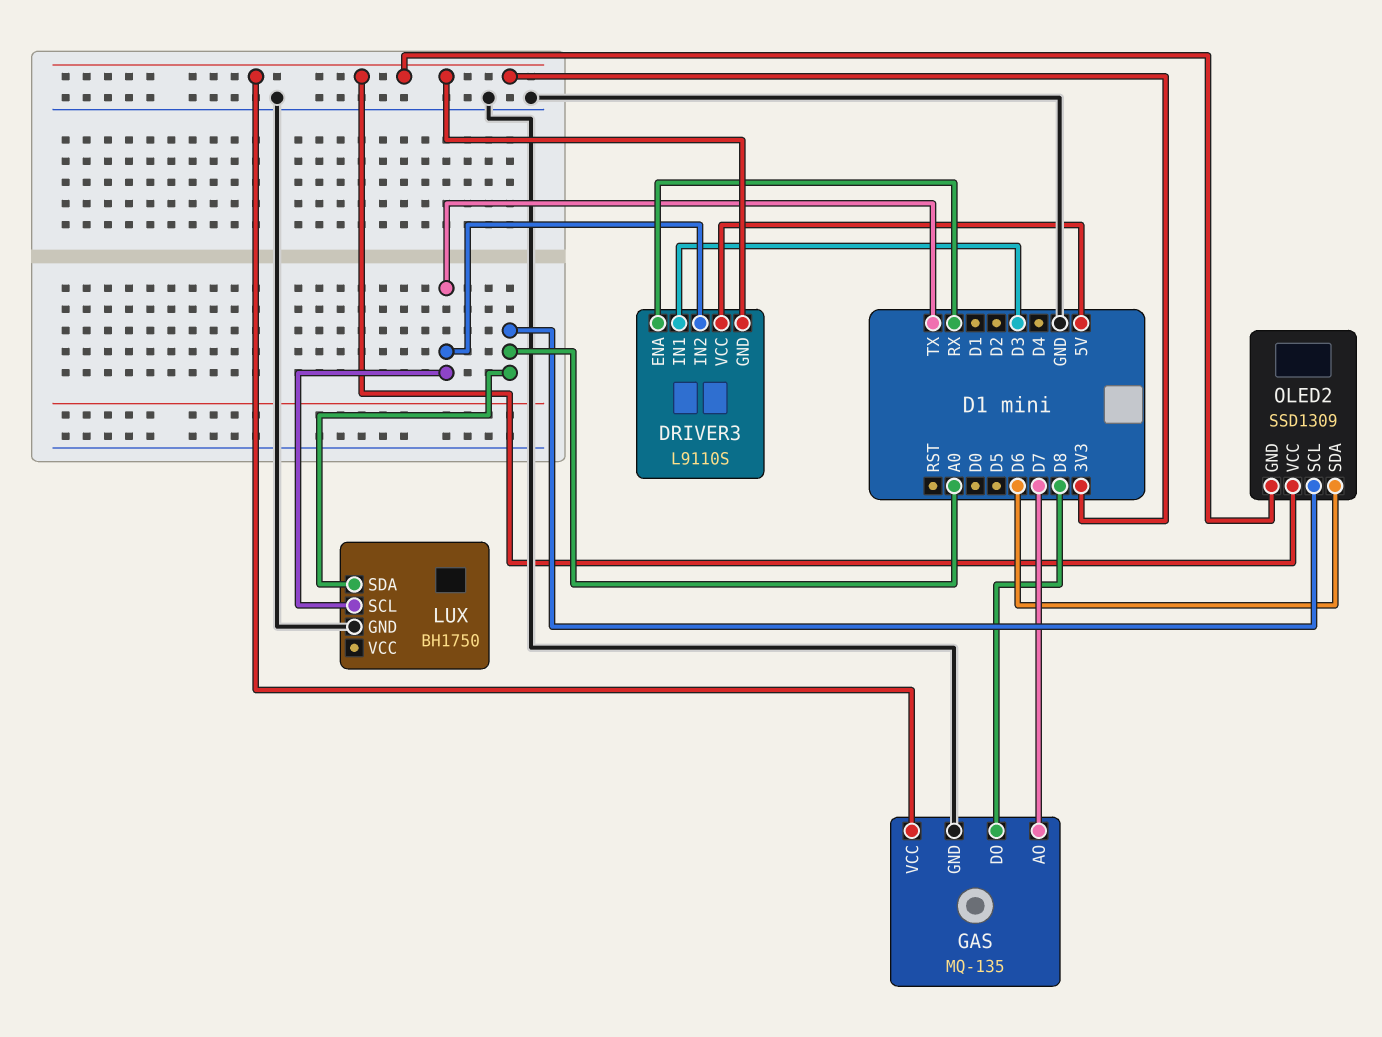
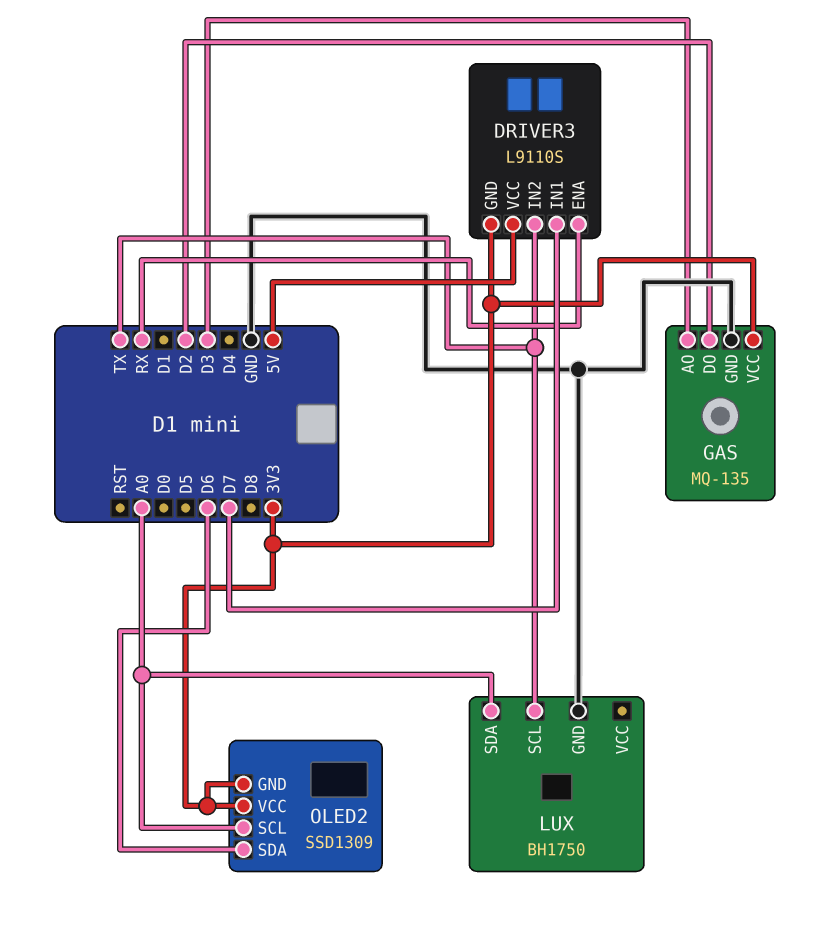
DRIVER3 pin IN1: D3 -> D7
GAS pin AO: D7 -> D3
GAS pin DO: D8 -> D2

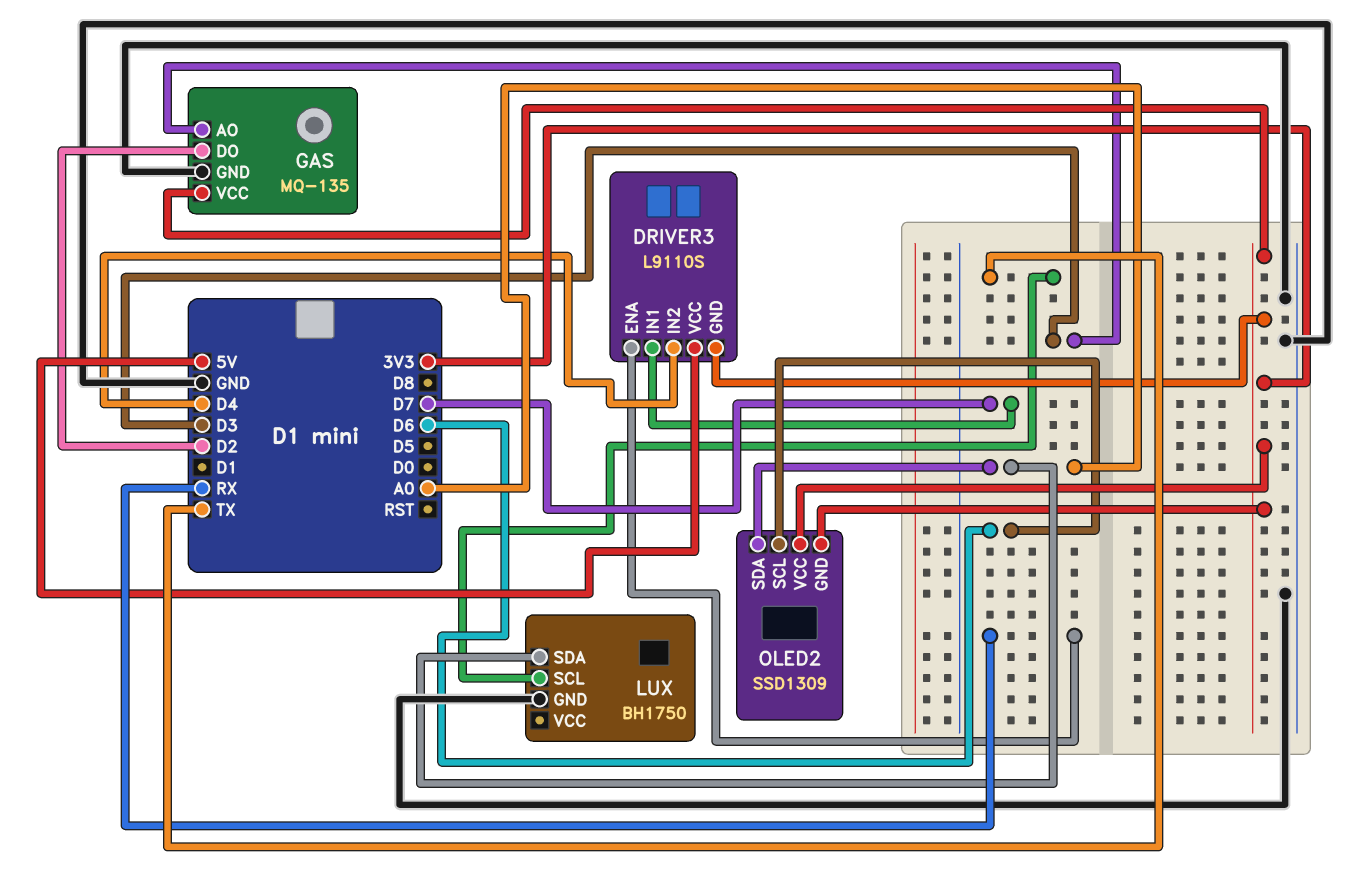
DRIVER3 pin IN2: TX -> D4
OLED2 pin SCL: A0 -> D6
OLED2 pin SDA: D6 -> A0

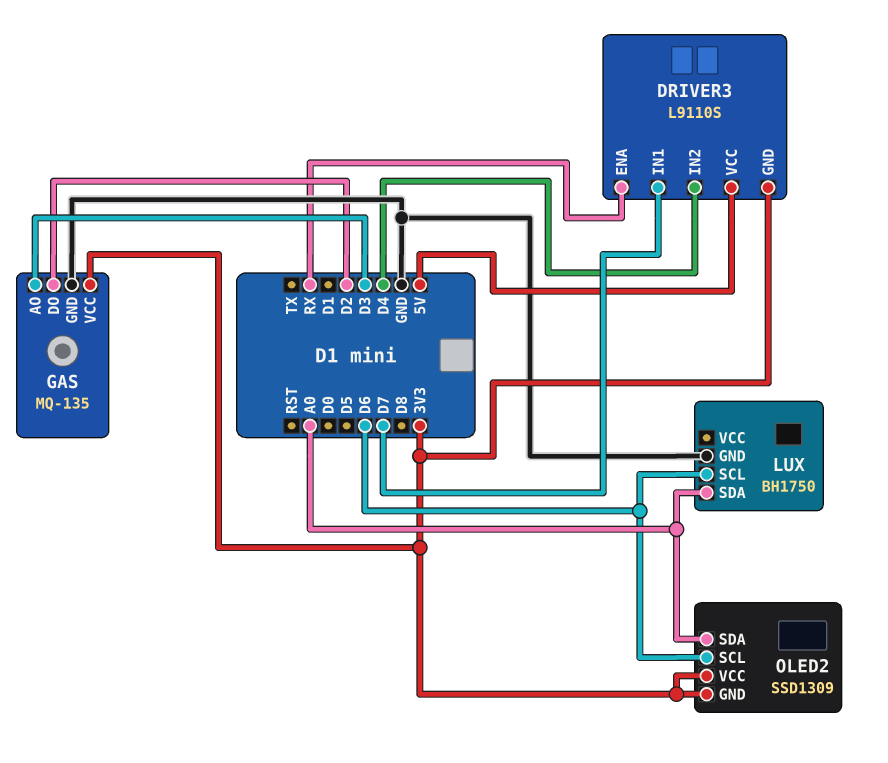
LUX pin SCL: TX -> D6

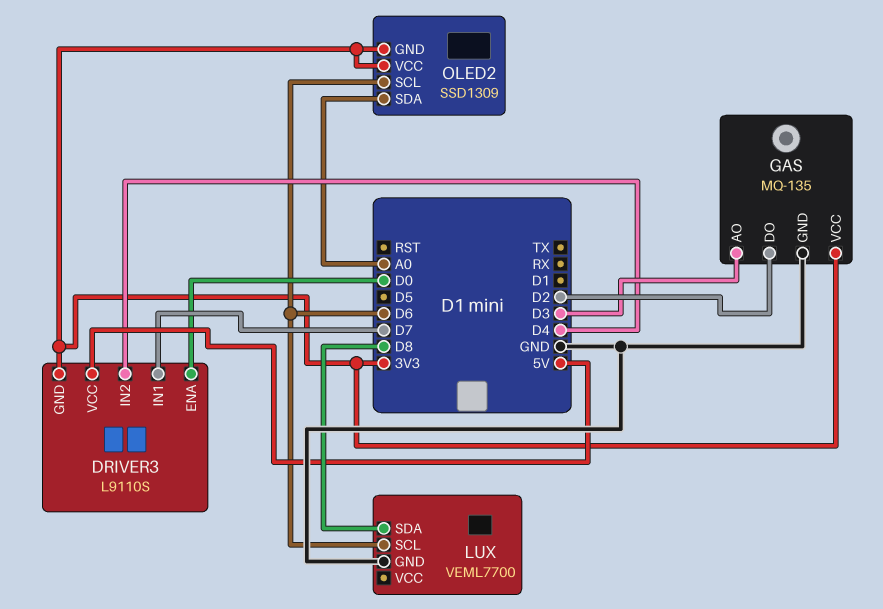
DRIVER3 pin ENA: RX -> D0
LUX: BH1750 -> VEML7700
LUX pin SDA: A0 -> D8

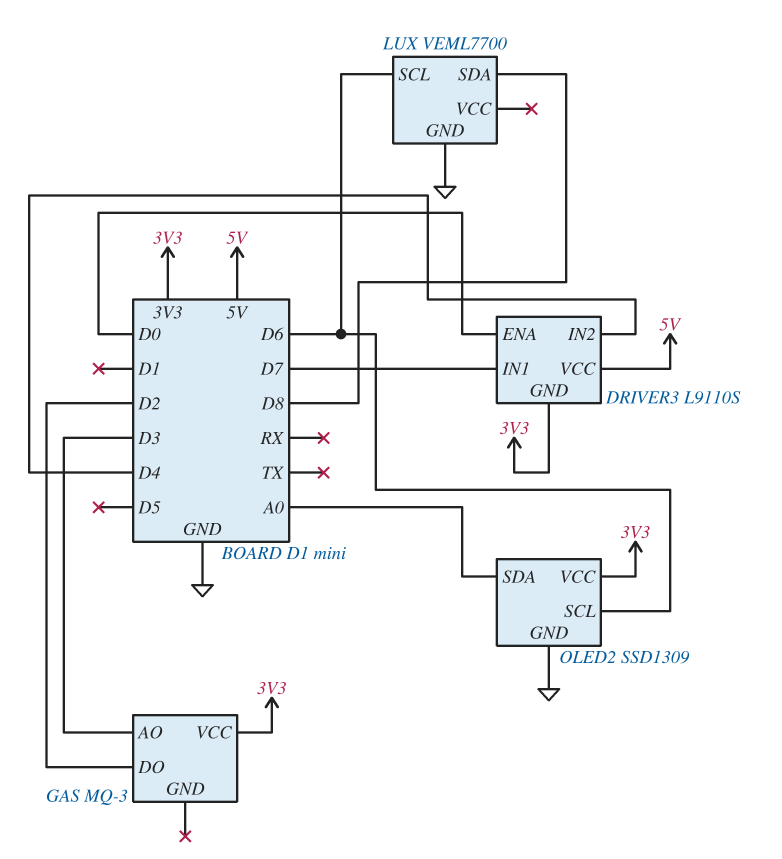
GAS: MQ-135 -> MQ-3
GAS pin GND: GND -> none
OLED2 pin GND: 3V3 -> GND

